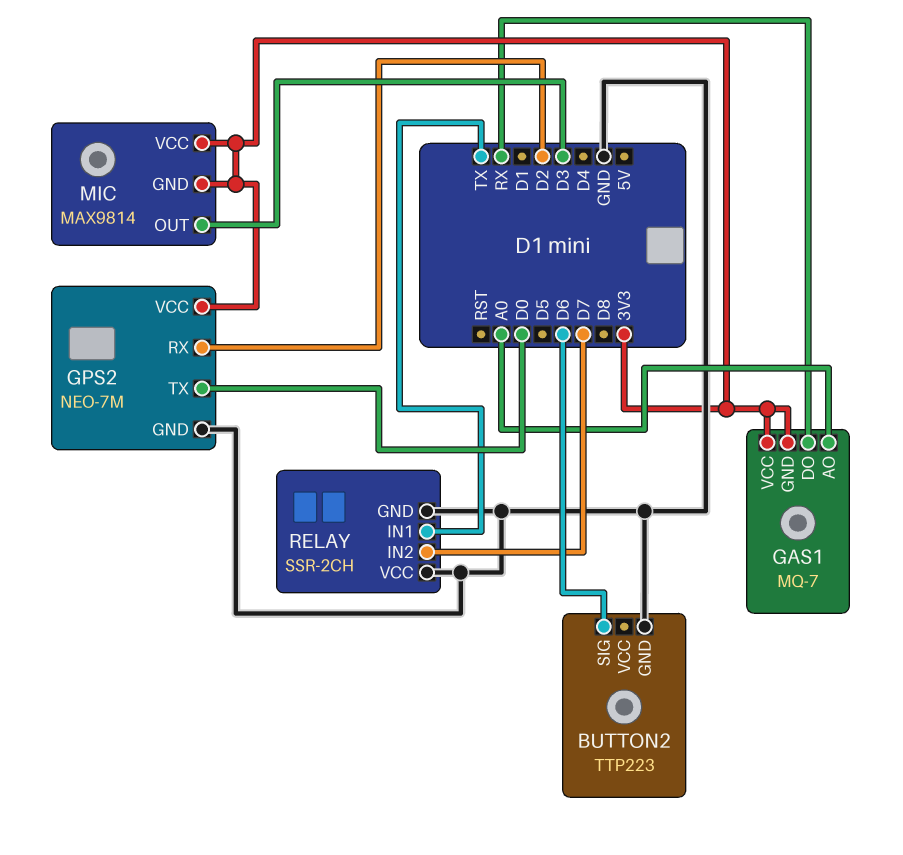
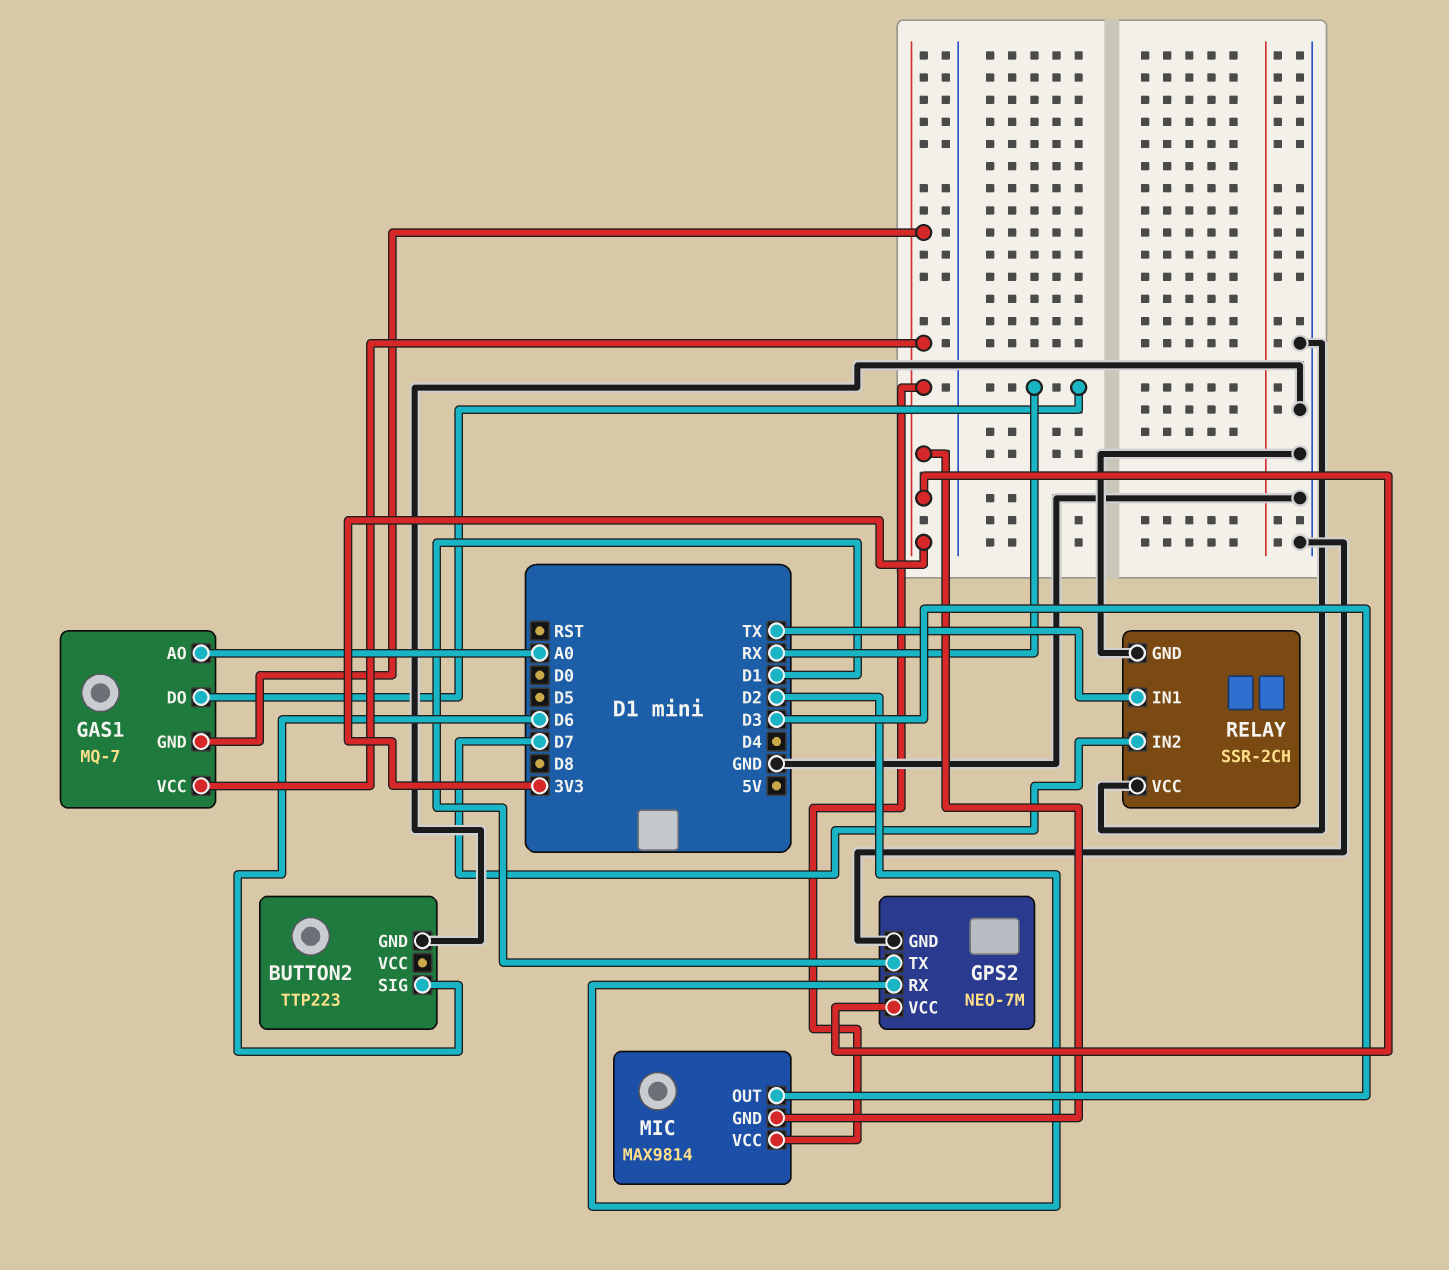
GPS2 pin TX: D0 -> D1

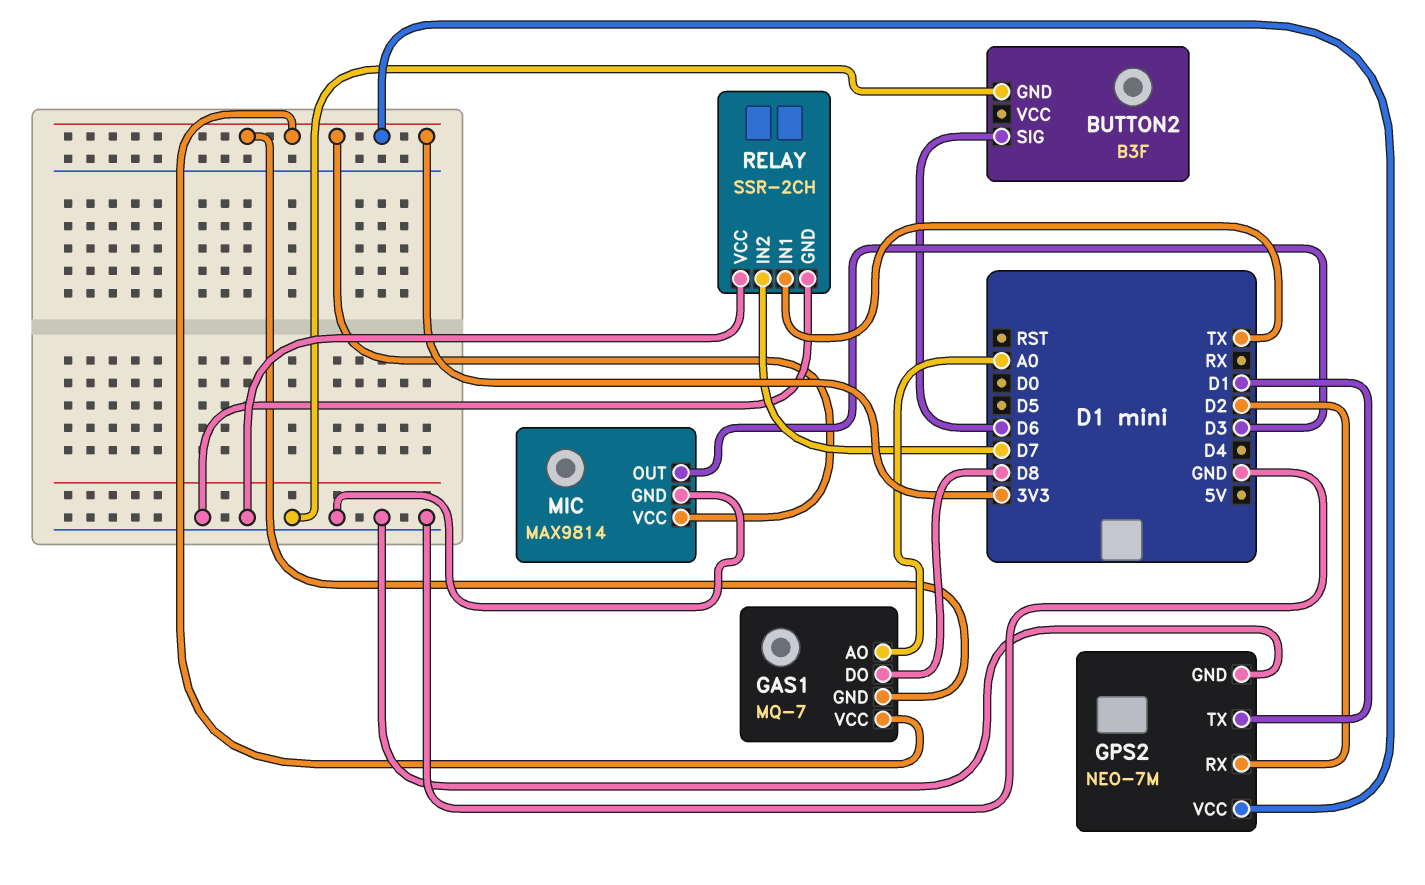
BUTTON2: TTP223 -> B3F
GAS1 pin DO: RX -> D8
MIC pin GND: 3V3 -> GND

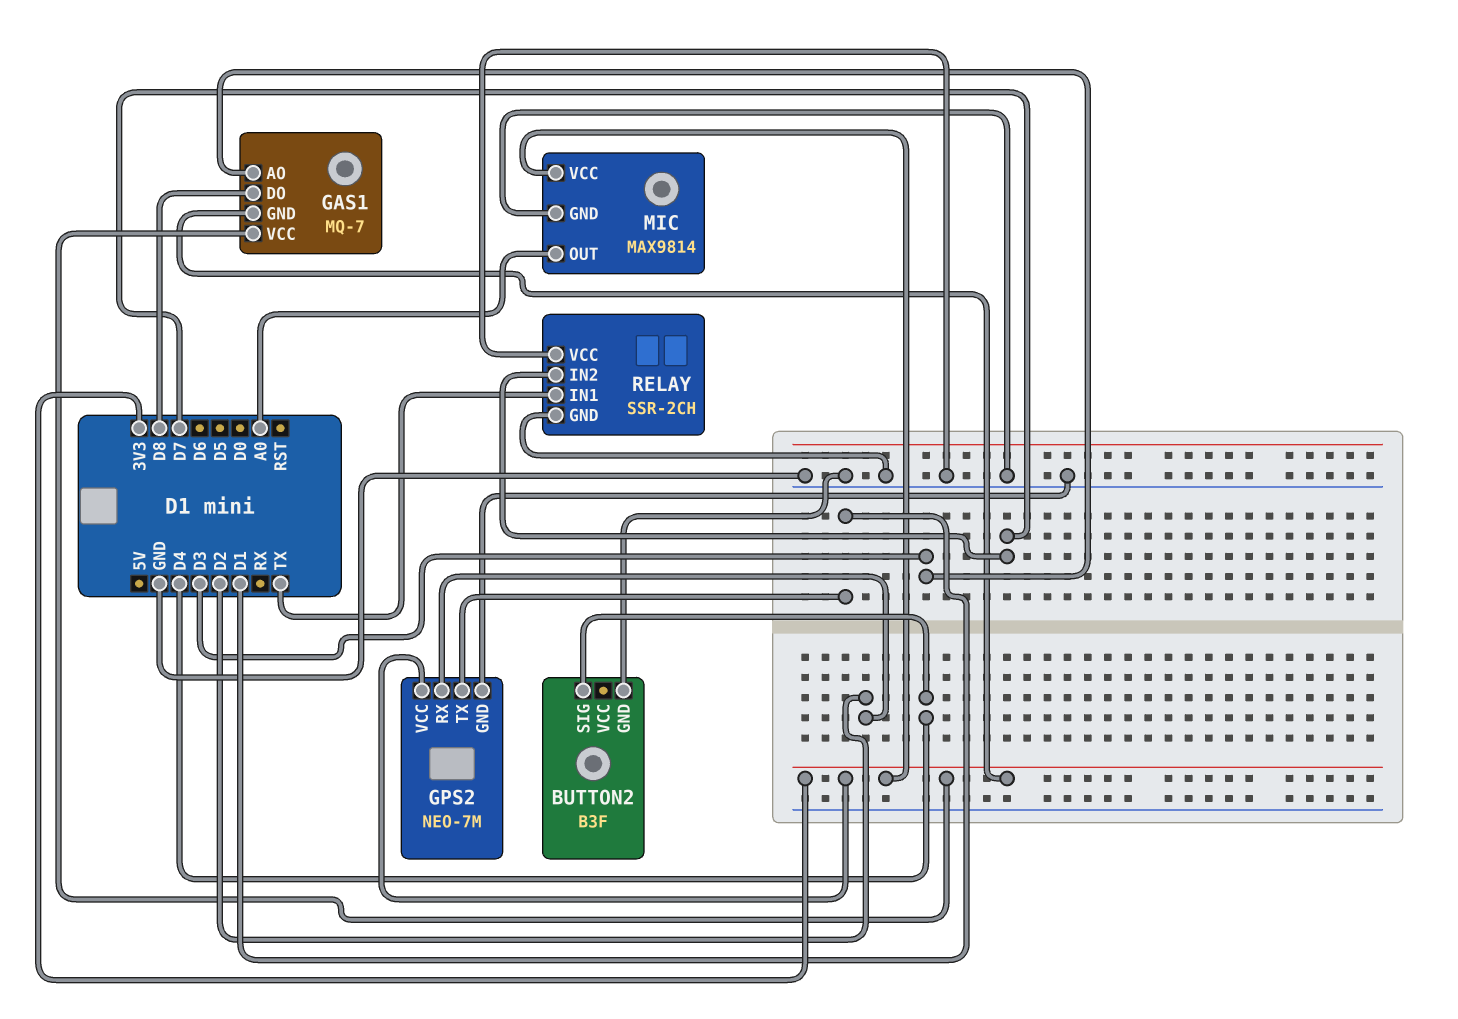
BUTTON2 pin SIG: D6 -> D4
GAS1 pin AO: A0 -> D3
MIC pin OUT: D3 -> A0

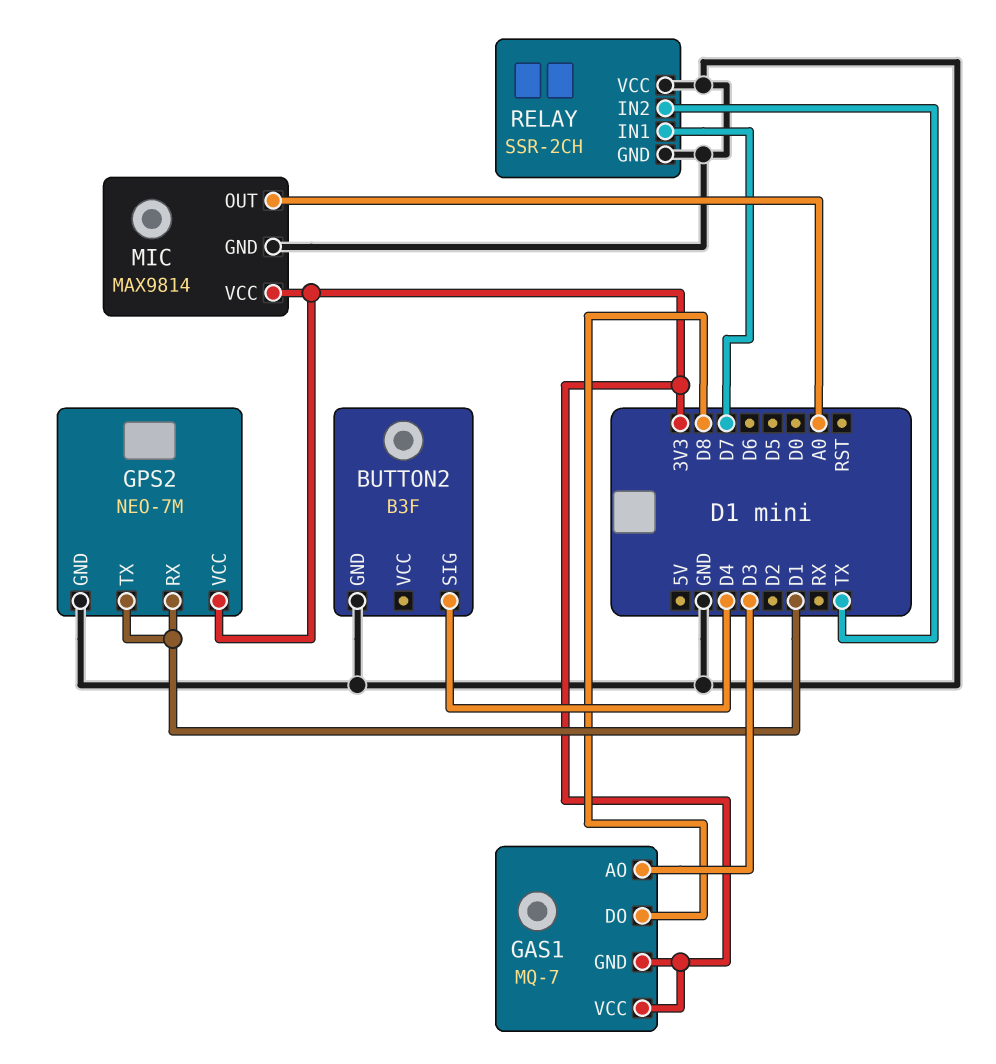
GPS2 pin RX: D2 -> D1
RELAY pin IN1: TX -> D7
RELAY pin IN2: D7 -> TX

